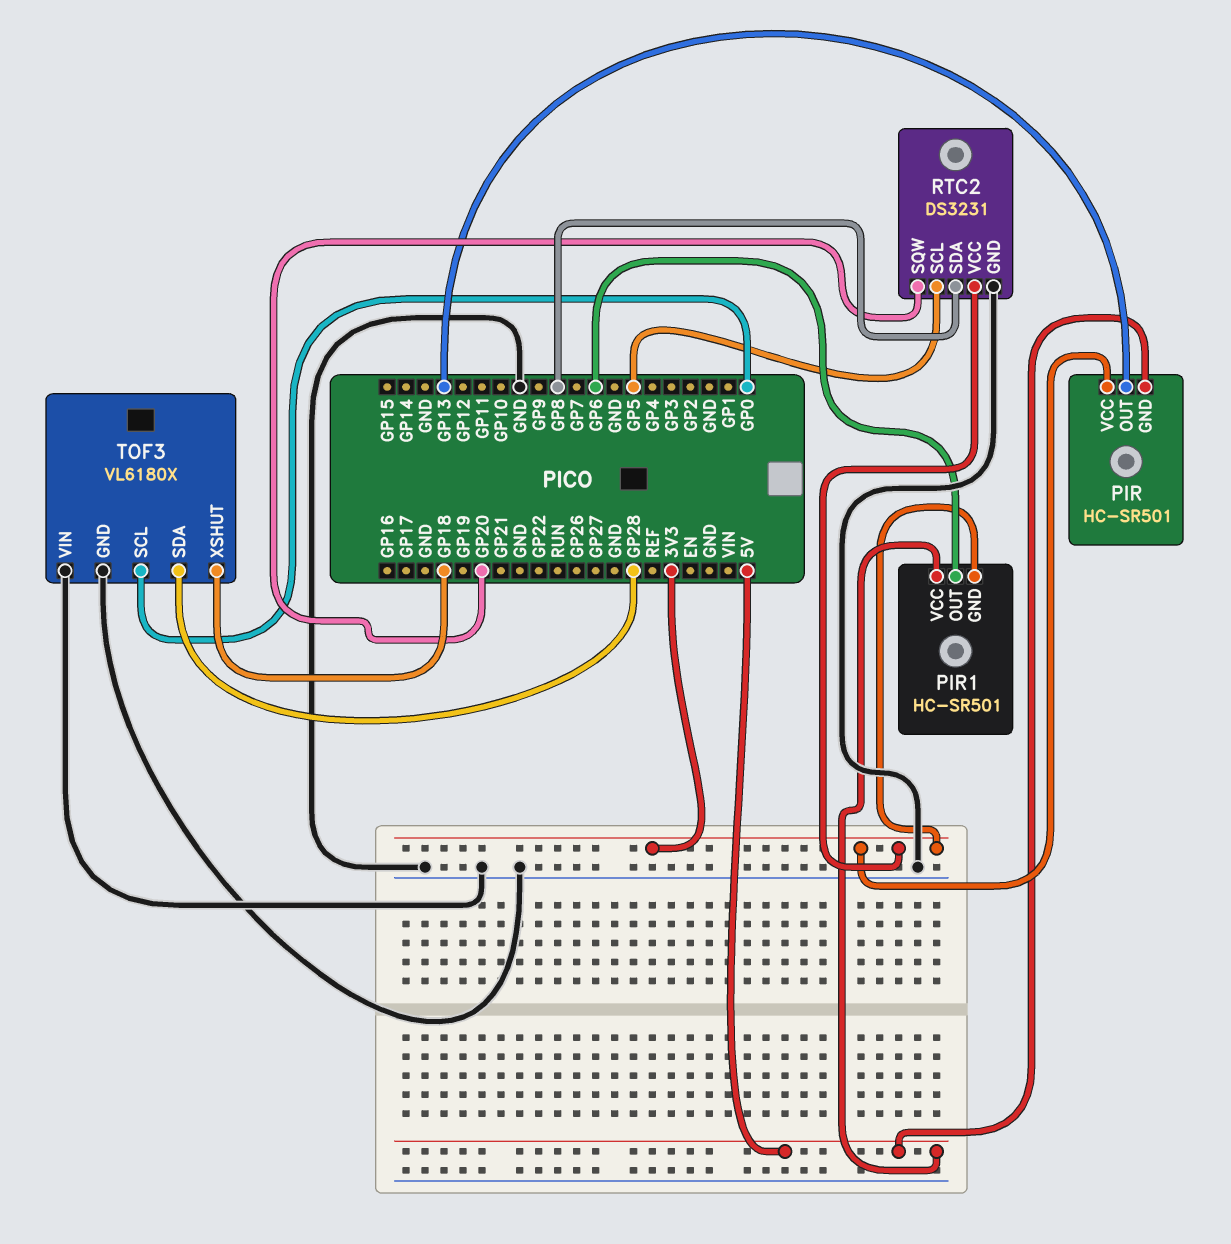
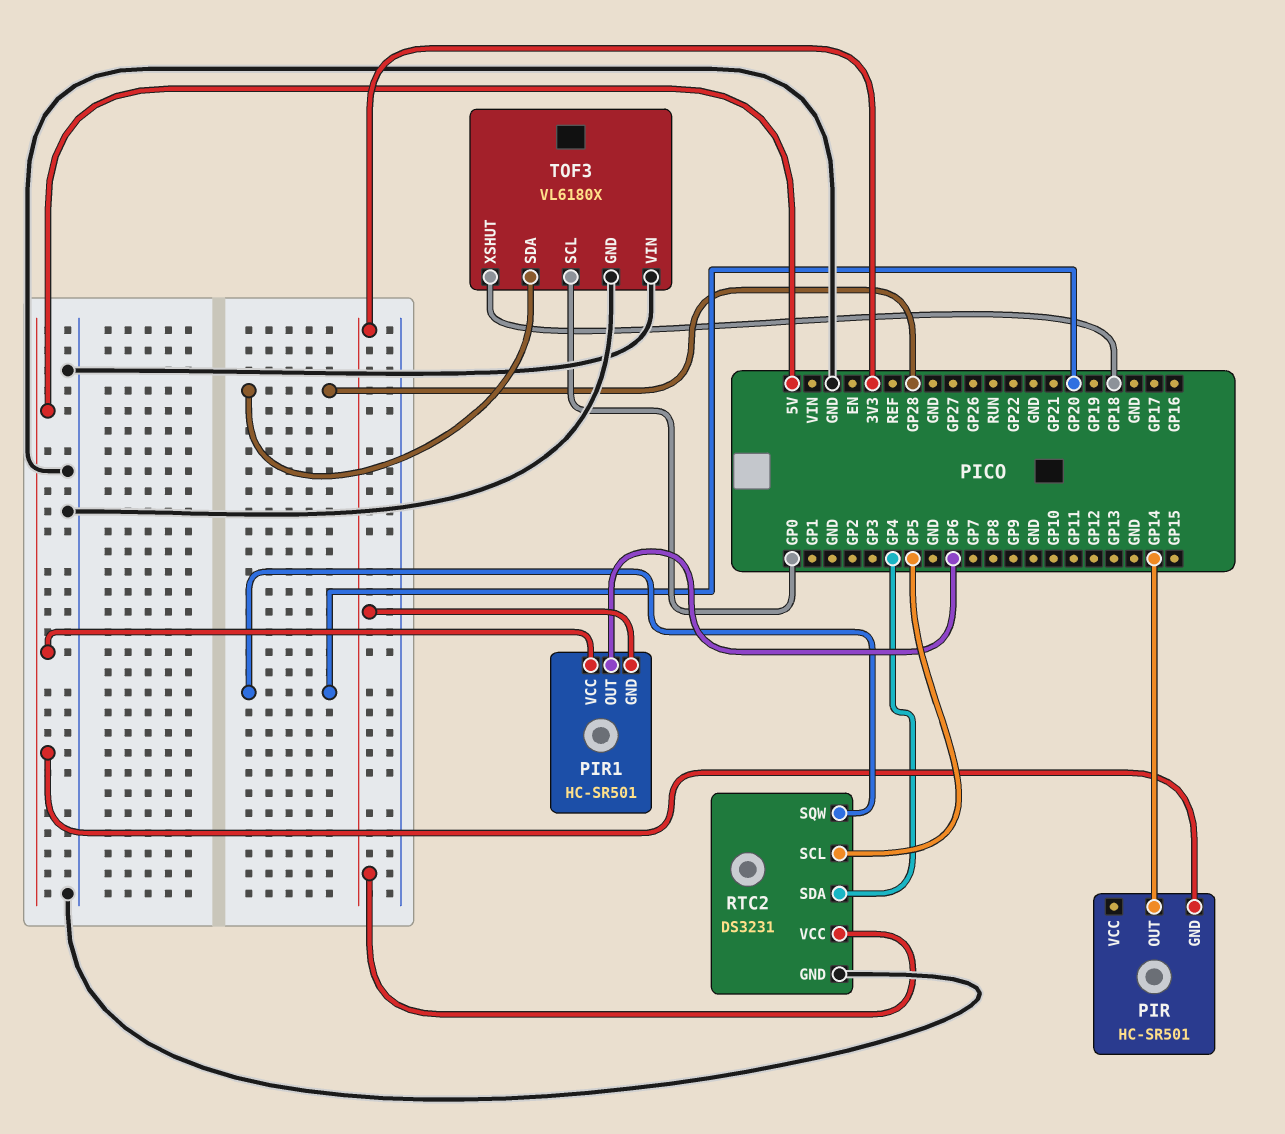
PIR pin OUT: GP13 -> GP14
PIR pin VCC: 3V3 -> none
RTC2 pin SDA: GP8 -> GP4

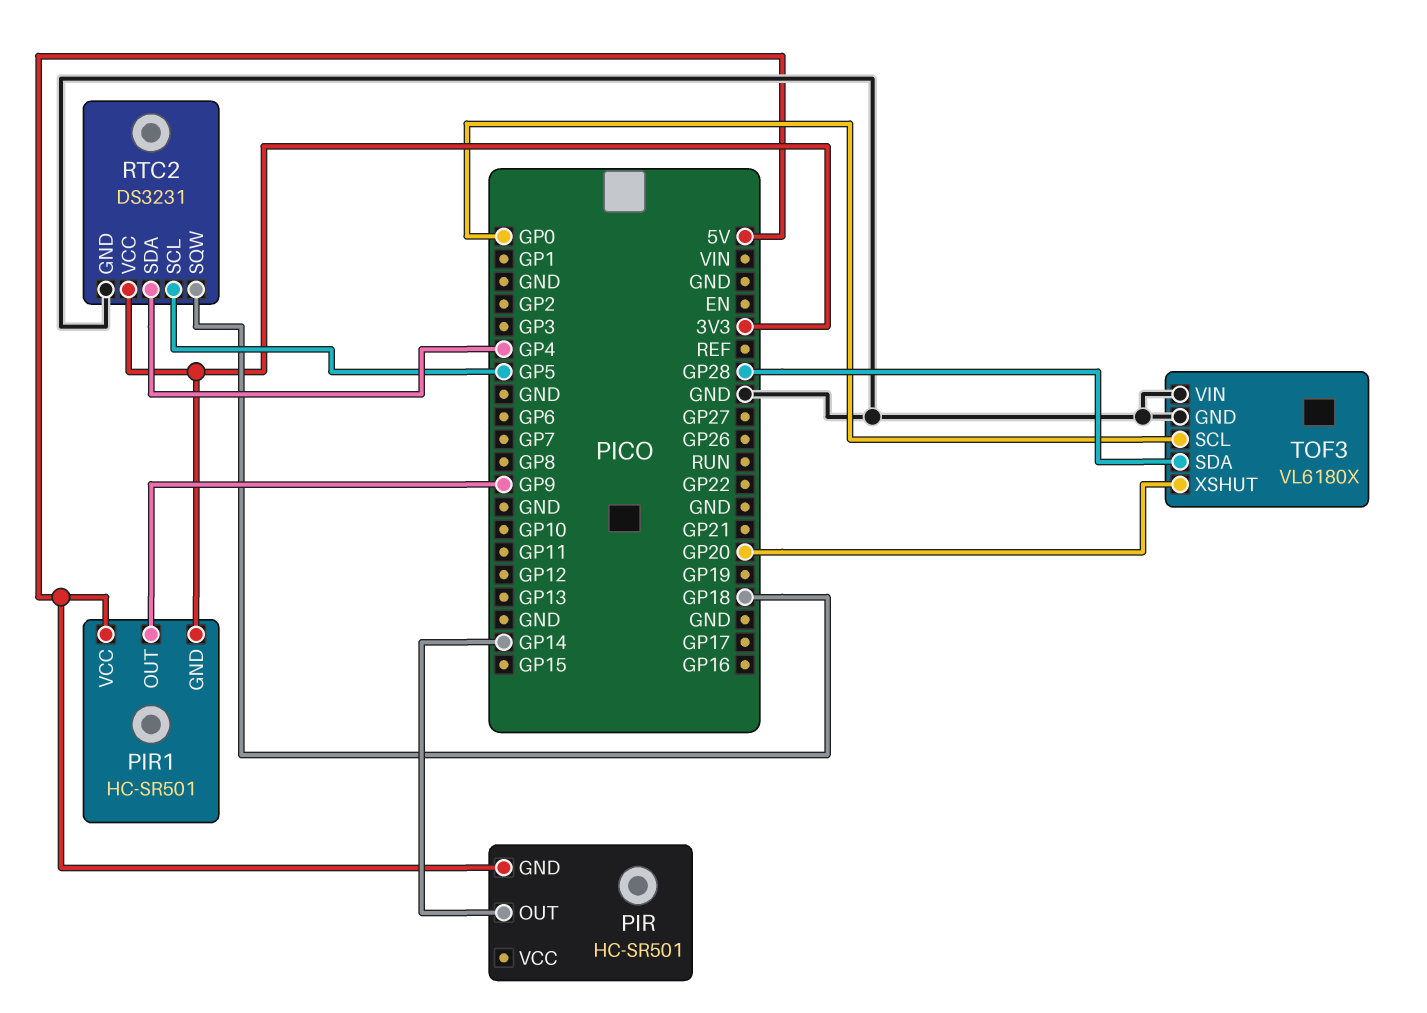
PIR1 pin OUT: GP6 -> GP9
RTC2 pin SQW: GP20 -> GP18
TOF3 pin XSHUT: GP18 -> GP20

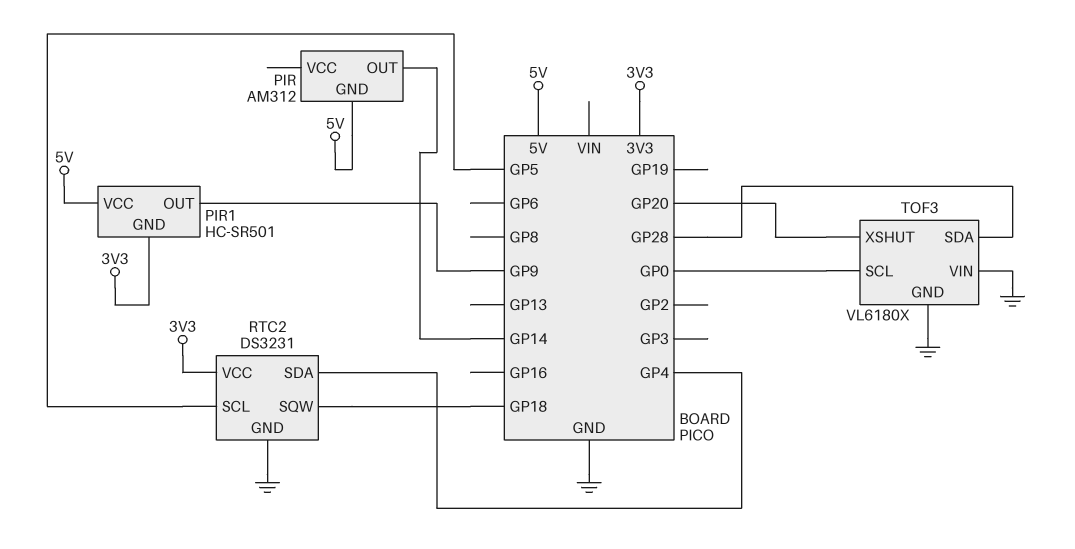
PIR: HC-SR501 -> AM312

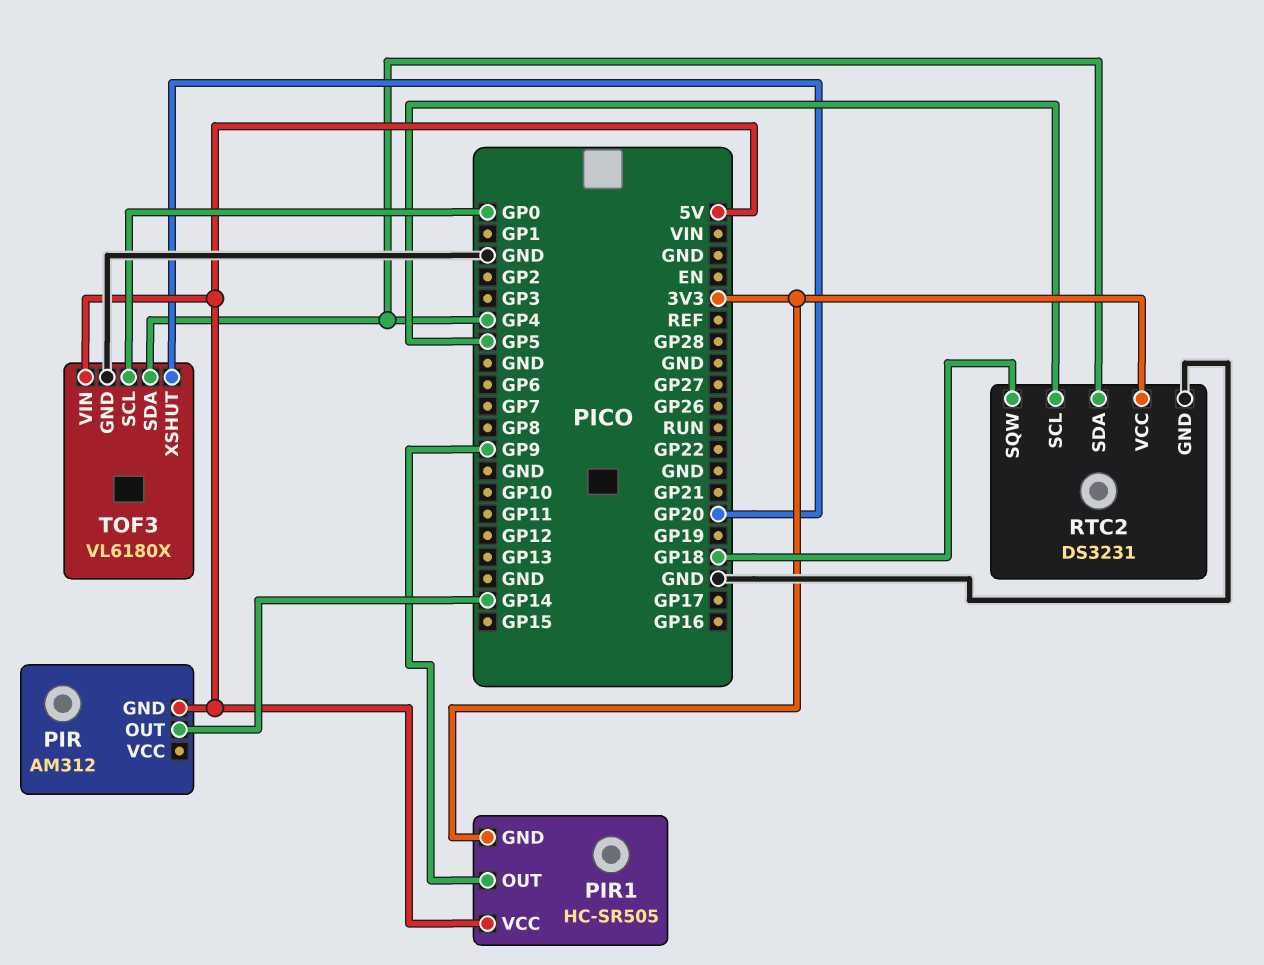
PIR1: HC-SR501 -> HC-SR505
TOF3 pin SDA: GP28 -> GP4
TOF3 pin VIN: GND -> 5V

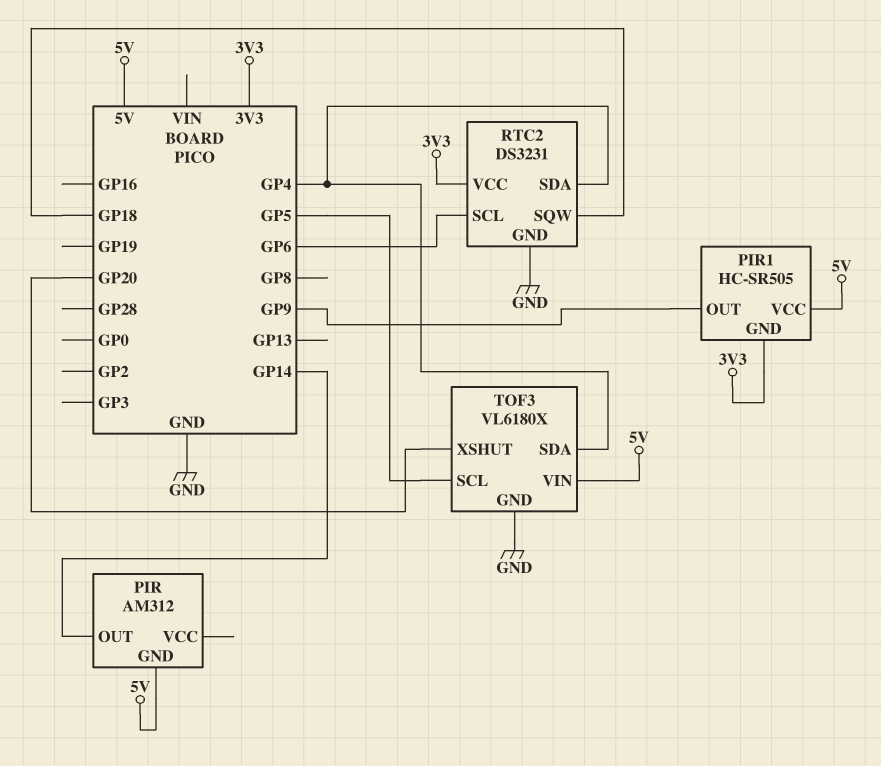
RTC2 pin SCL: GP5 -> GP6
TOF3 pin SCL: GP0 -> GP5

